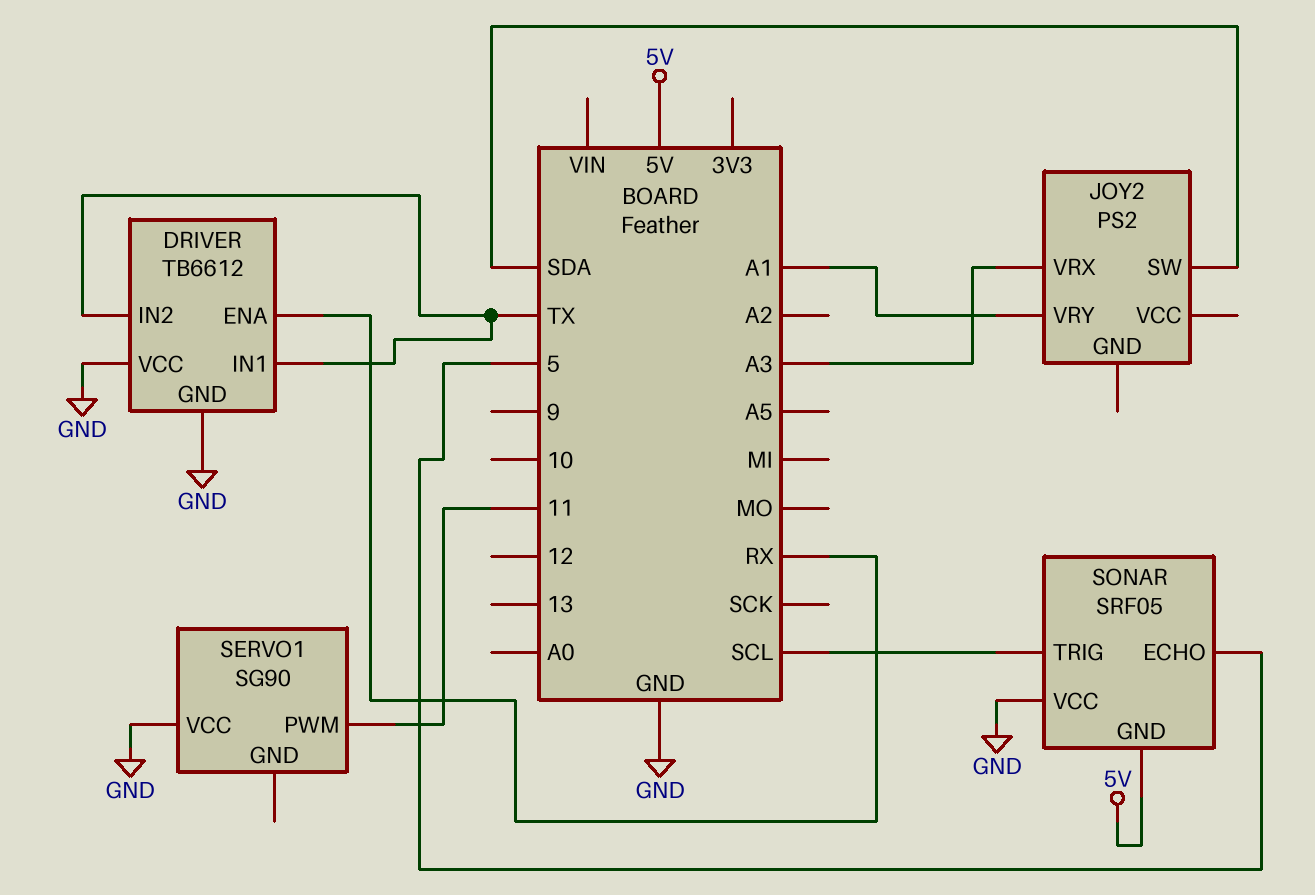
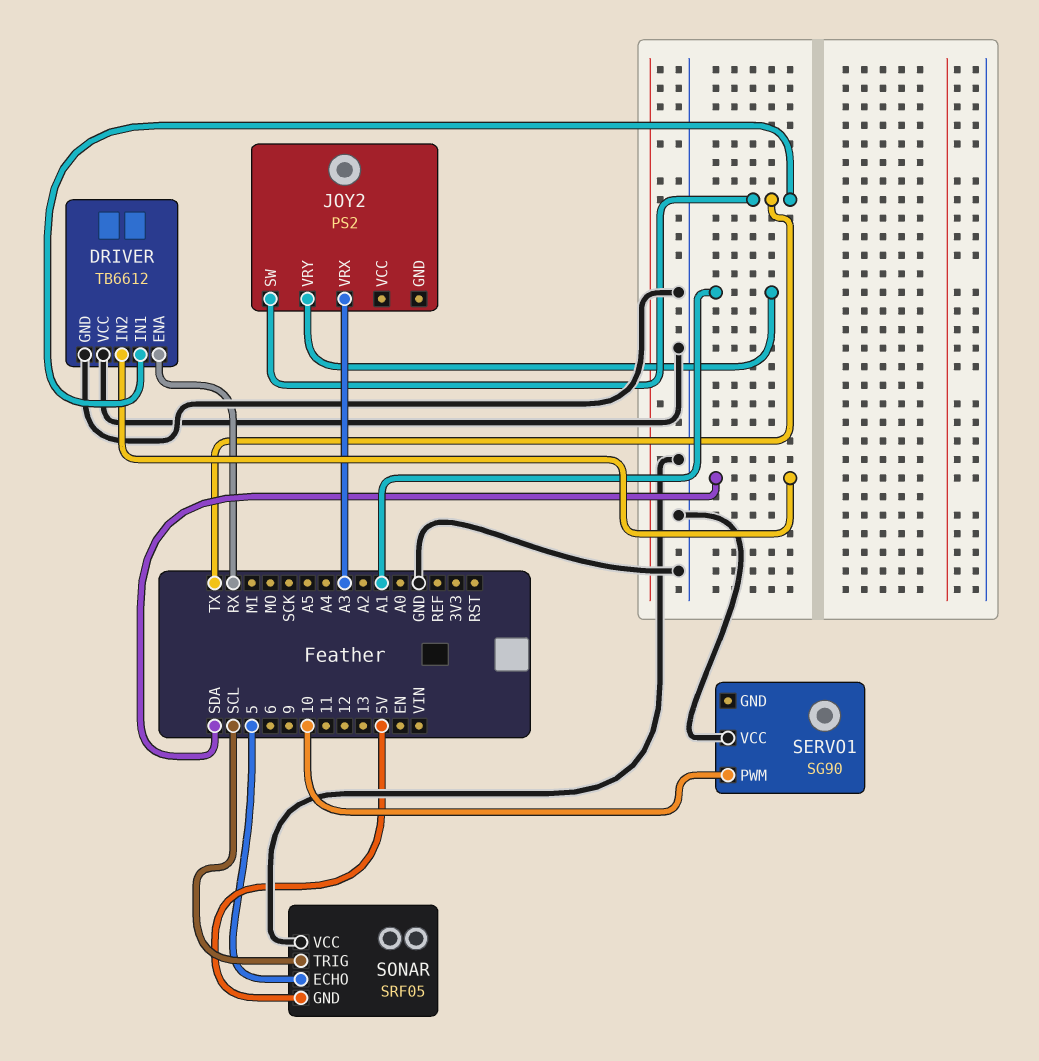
DRIVER pin IN2: TX -> SDA
JOY2 pin SW: SDA -> TX
SERVO1 pin PWM: 11 -> 10

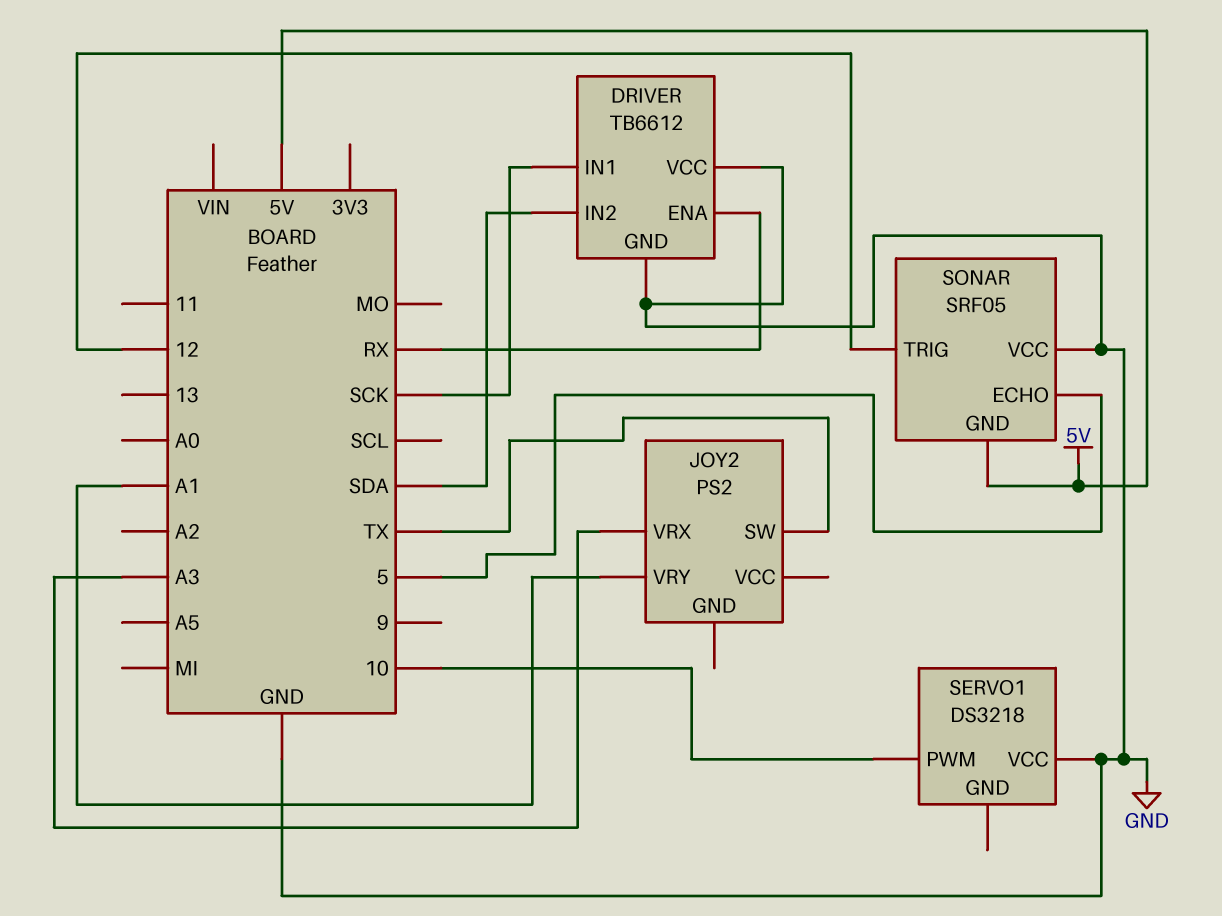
DRIVER pin IN1: TX -> SCK
SERVO1: SG90 -> DS3218
SONAR pin TRIG: SCL -> 12

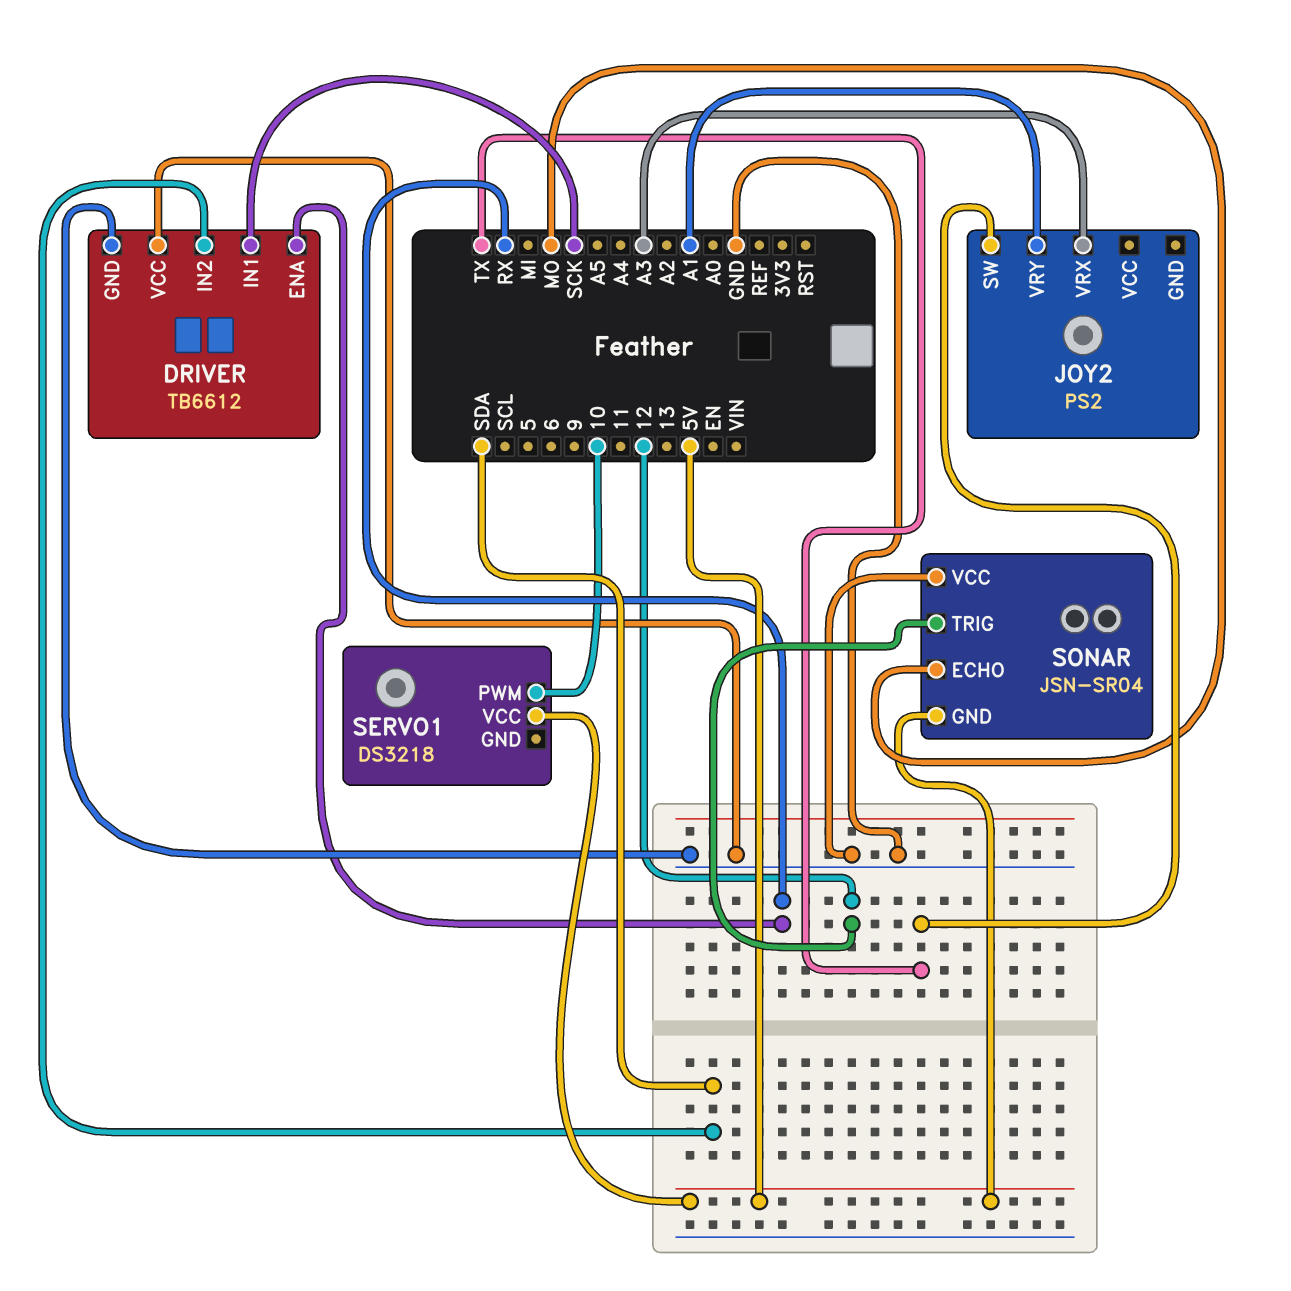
SERVO1 pin VCC: GND -> 5V
SONAR: SRF05 -> JSN-SR04
SONAR pin ECHO: 5 -> MO

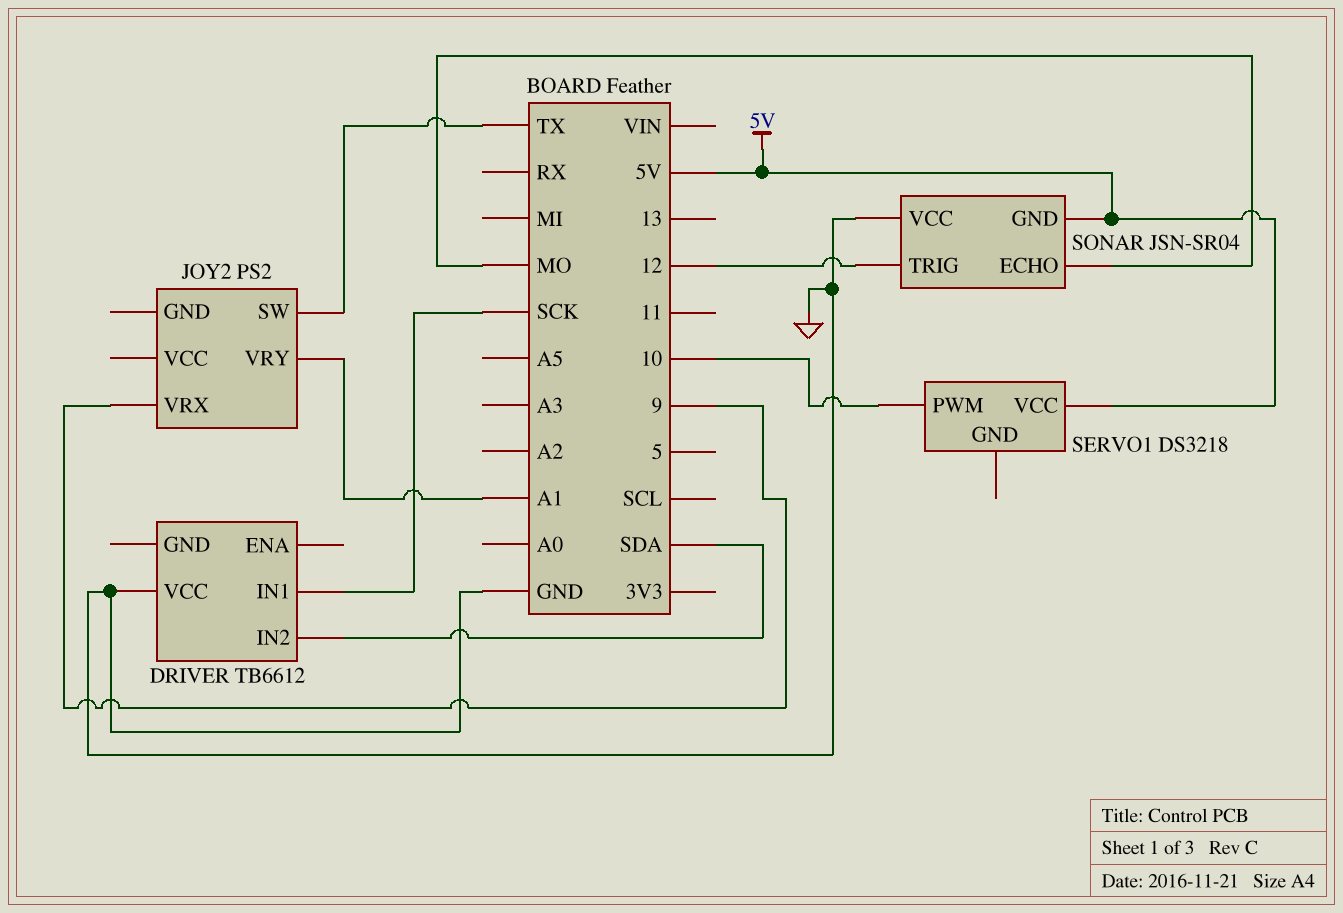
DRIVER pin ENA: RX -> none
DRIVER pin GND: GND -> none
JOY2 pin VRX: A3 -> 9

